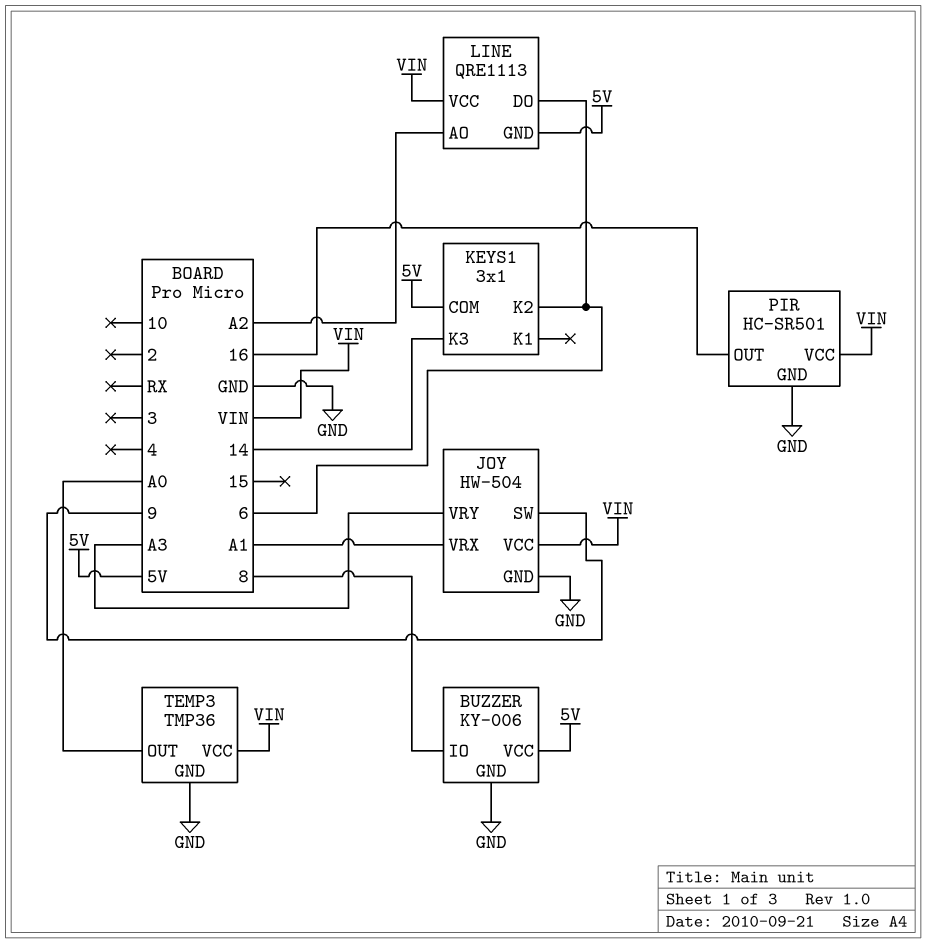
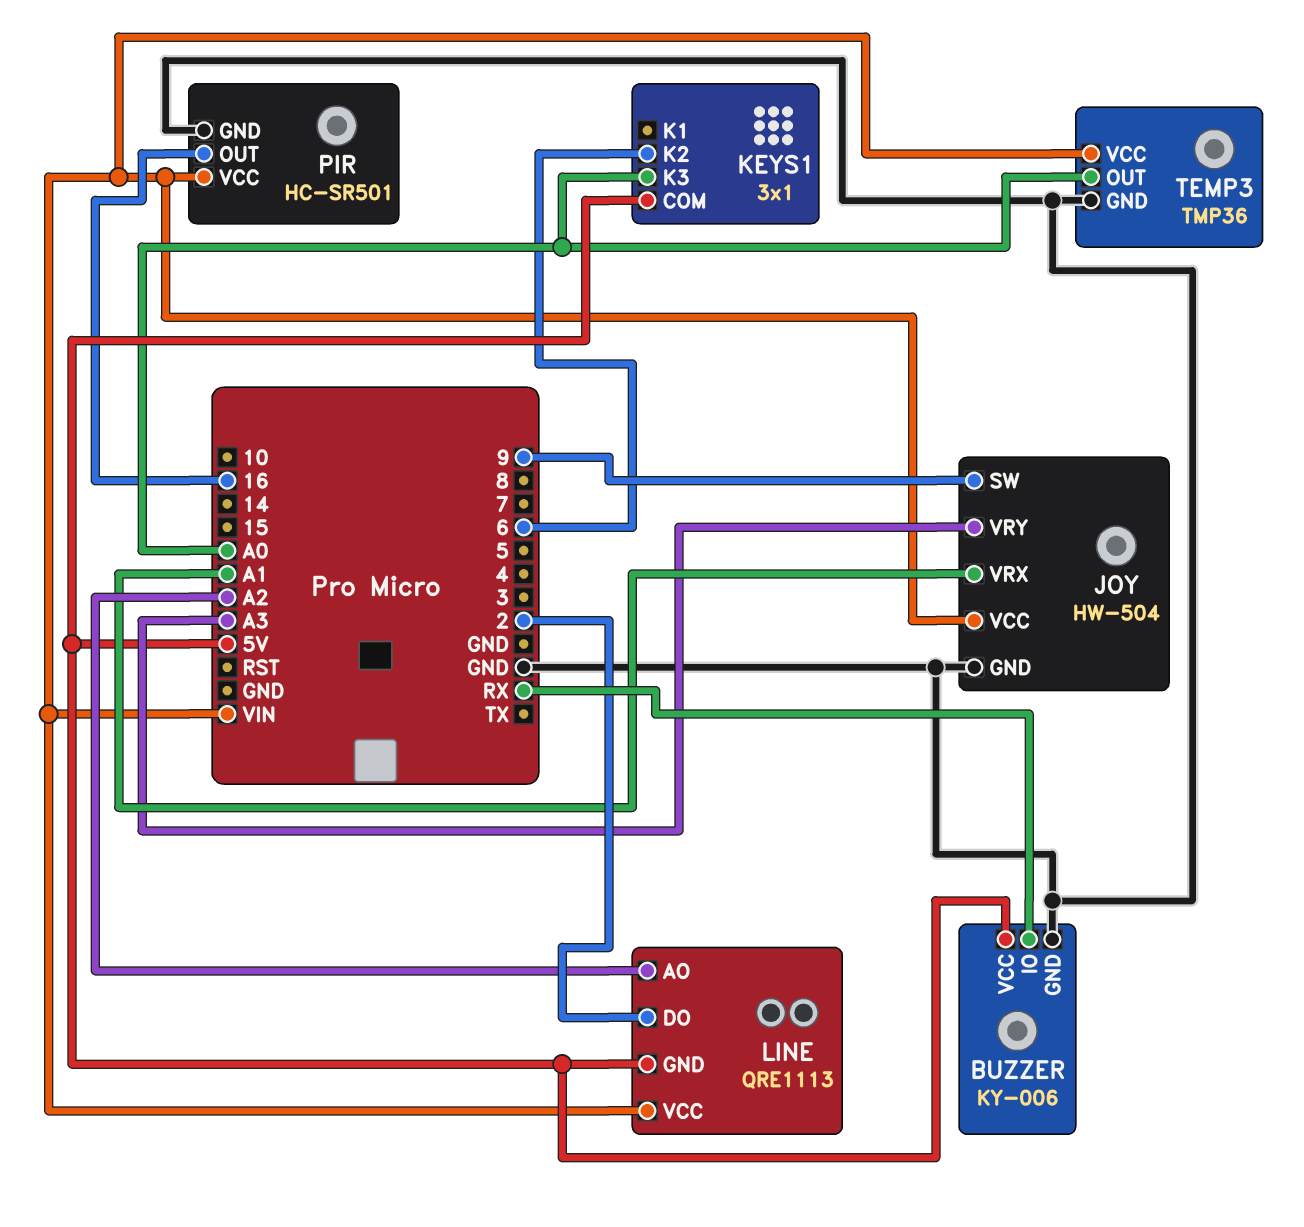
BUZZER pin IO: 8 -> RX
KEYS1 pin K3: 14 -> A0
LINE pin DO: 6 -> 2

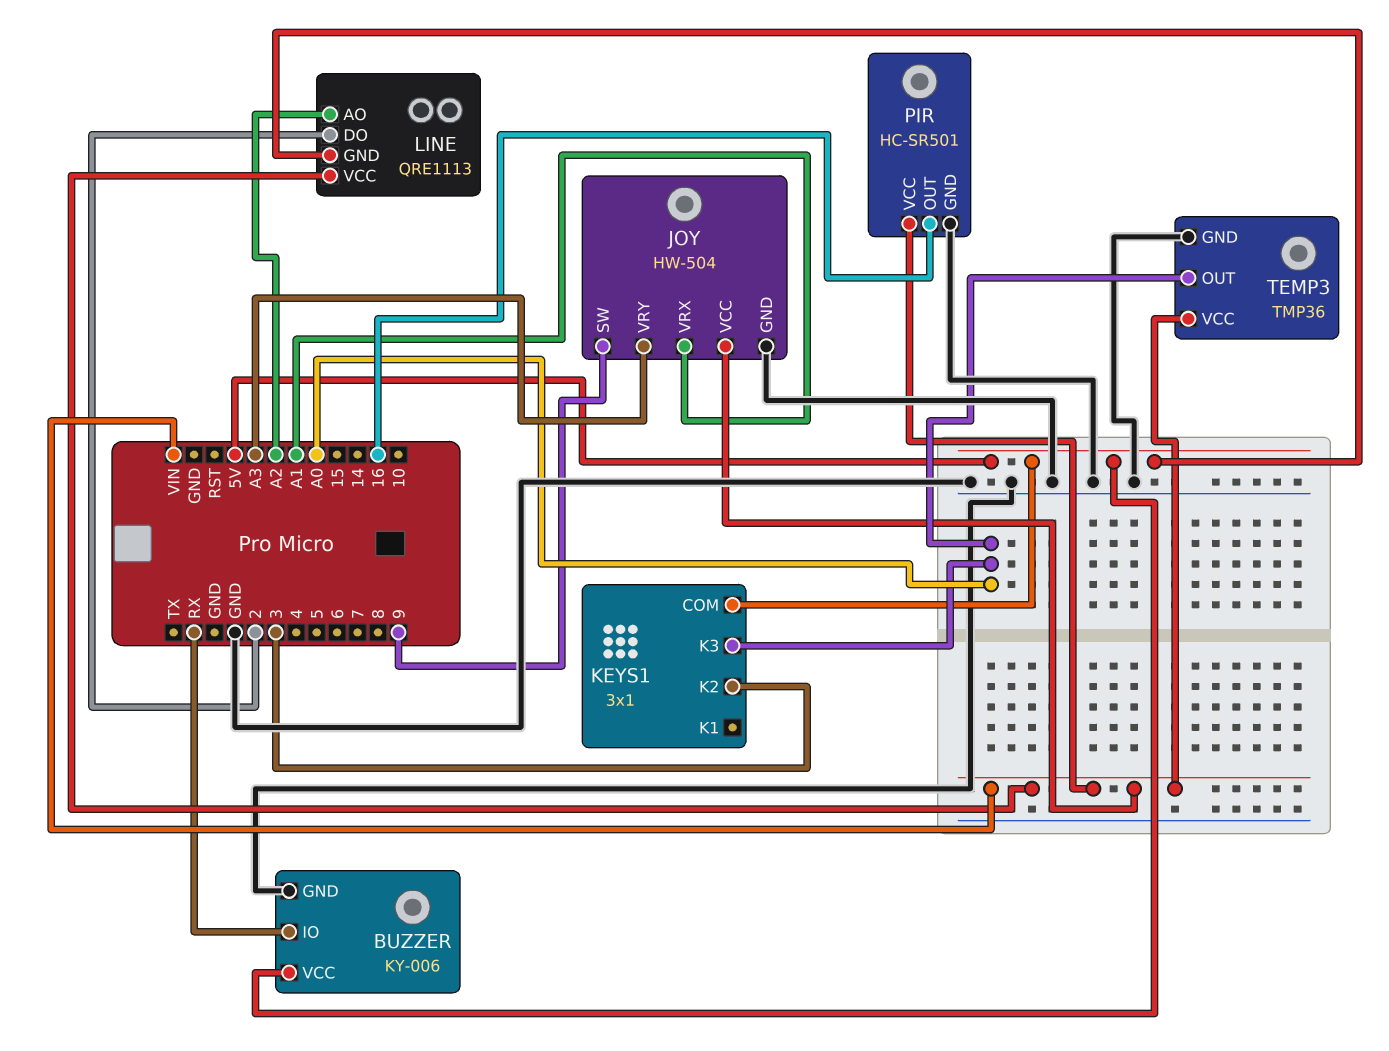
KEYS1 pin K2: 6 -> 3

